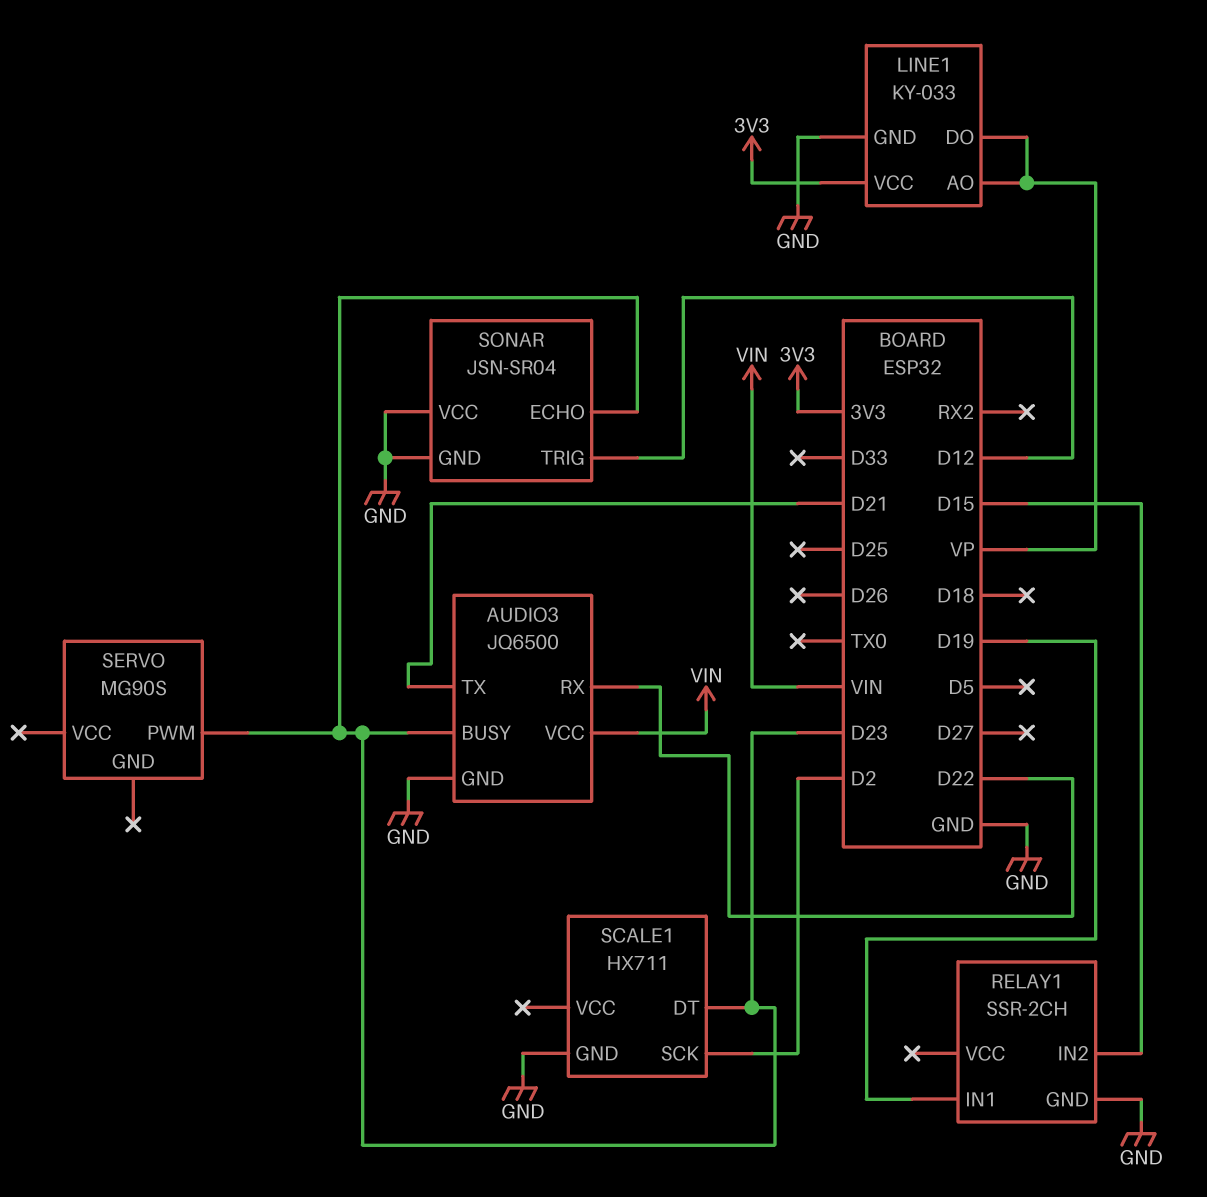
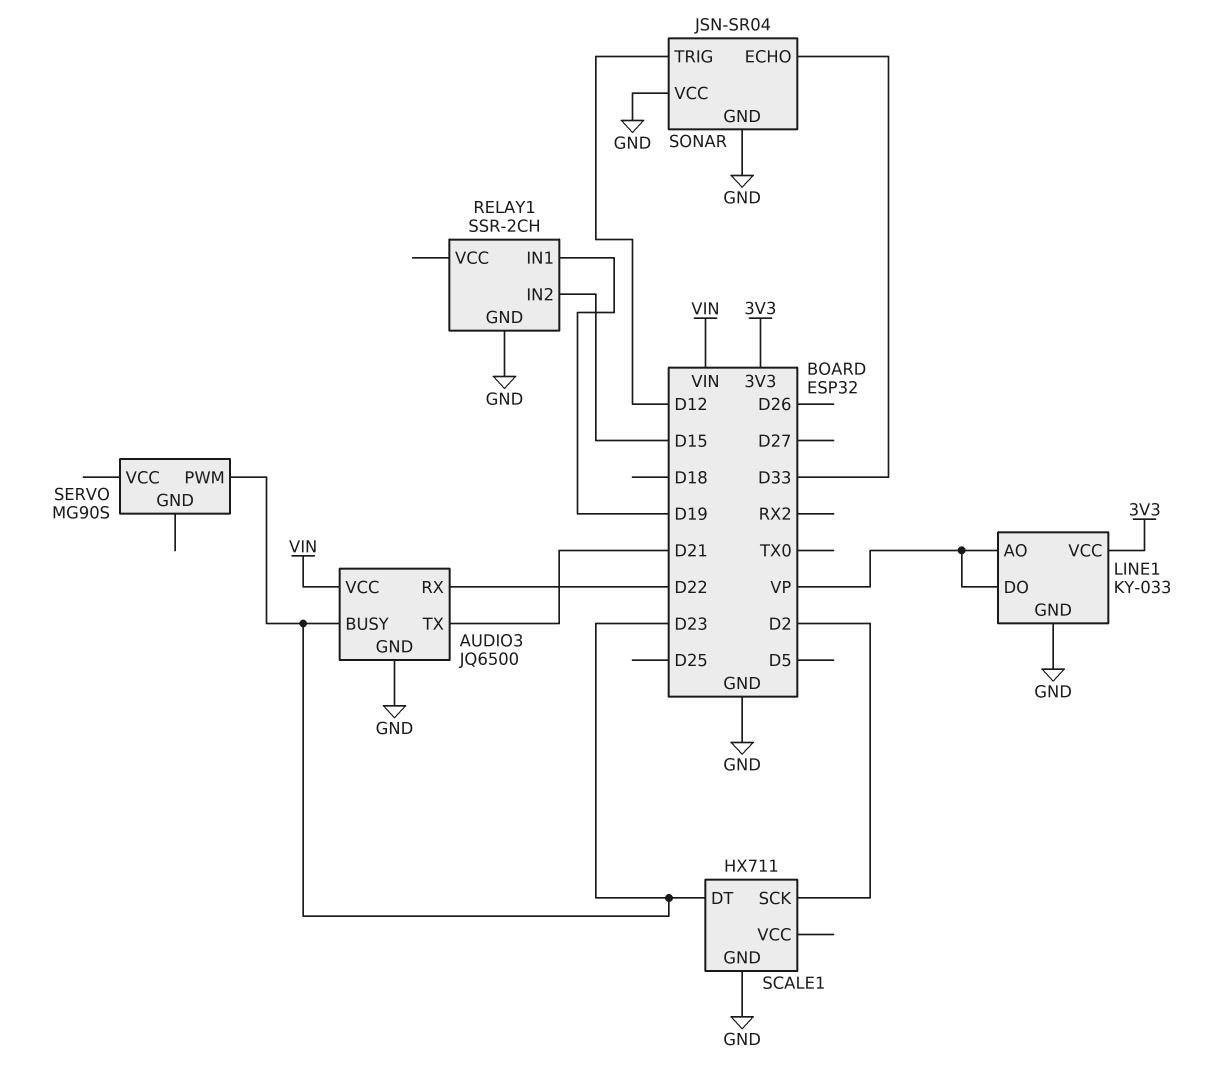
SONAR pin ECHO: D23 -> D33

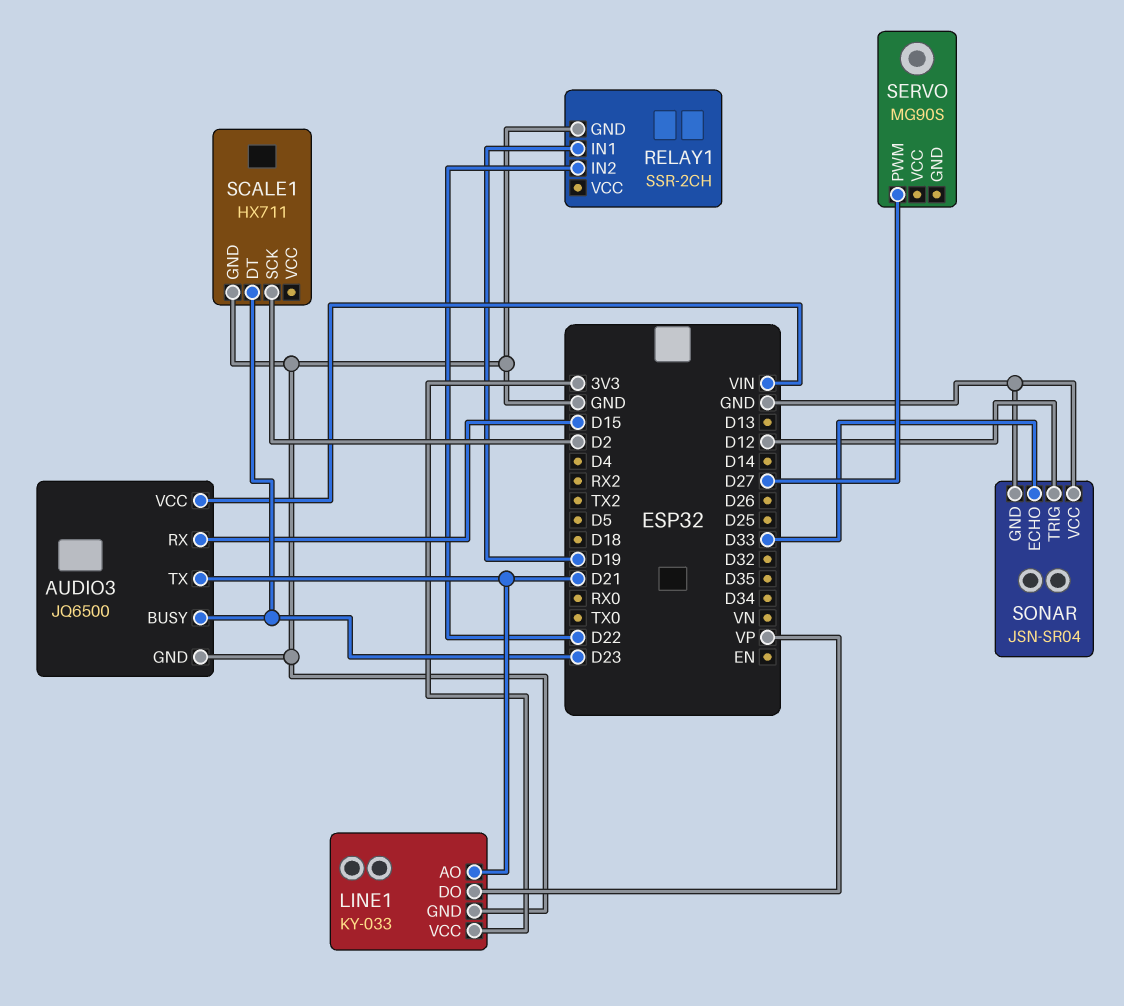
AUDIO3 pin RX: D22 -> D15
LINE1 pin AO: VP -> D21
RELAY1 pin IN2: D15 -> D22
SERVO pin PWM: D23 -> D27

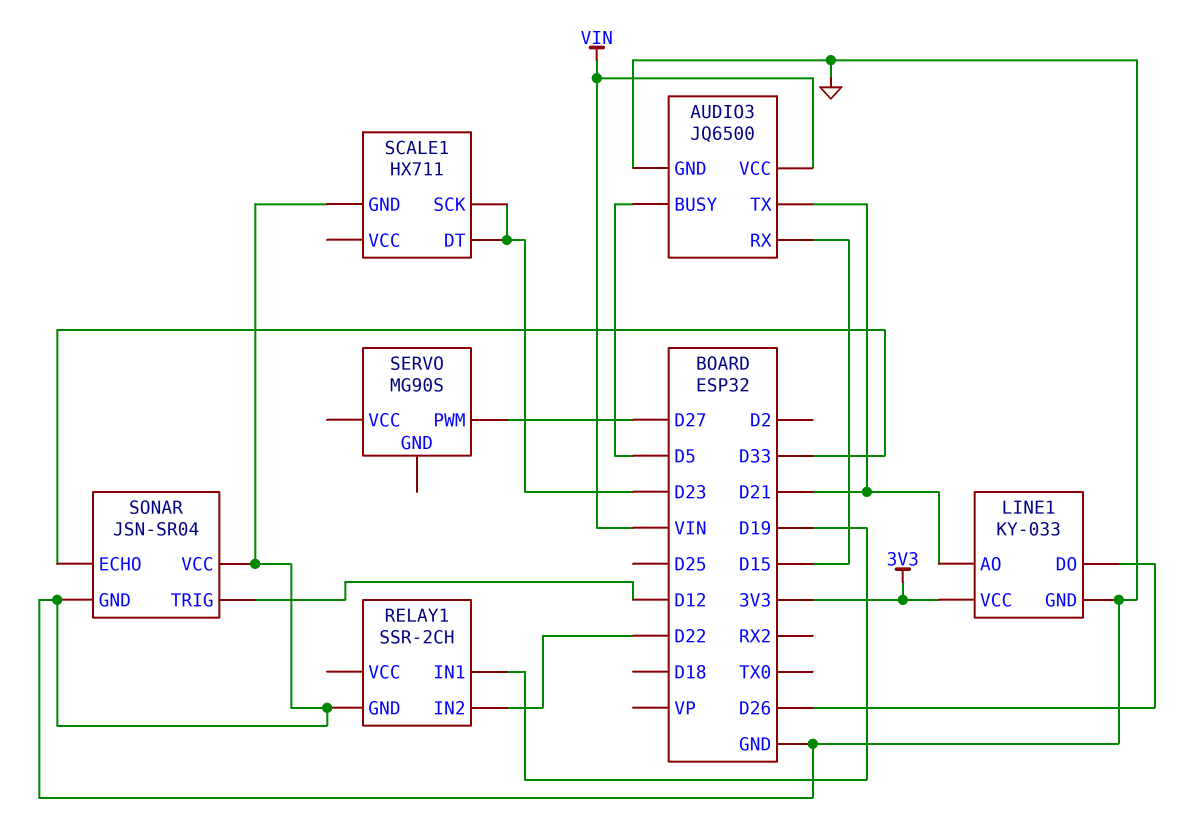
AUDIO3 pin BUSY: D23 -> D5
LINE1 pin DO: VP -> D26
SCALE1 pin SCK: D2 -> D23

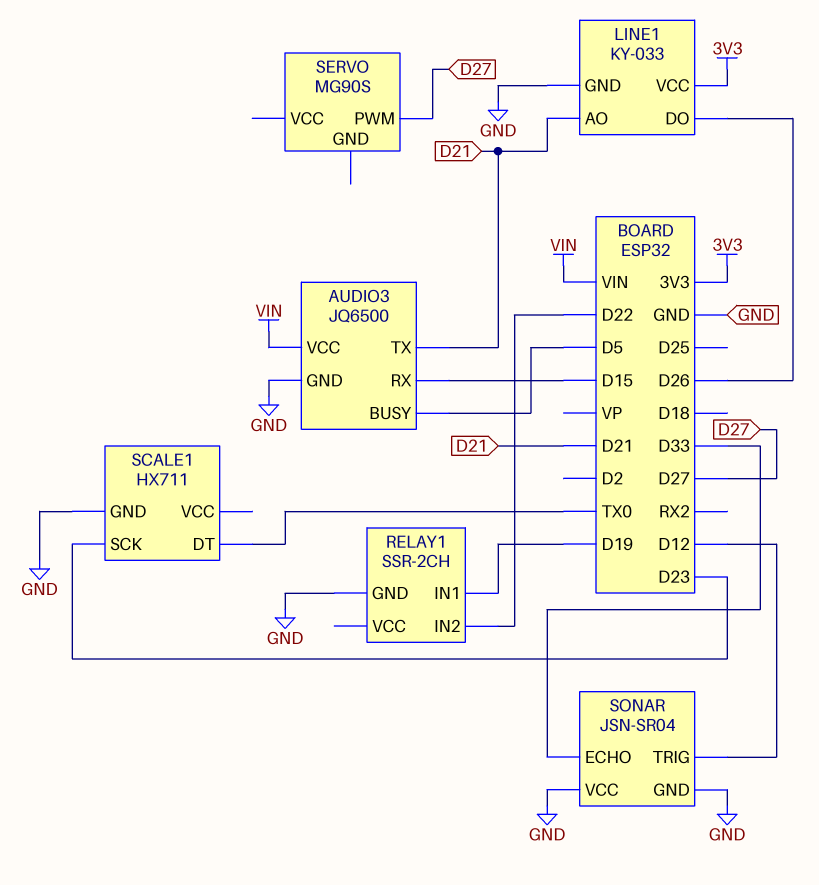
SCALE1 pin DT: D23 -> TX0

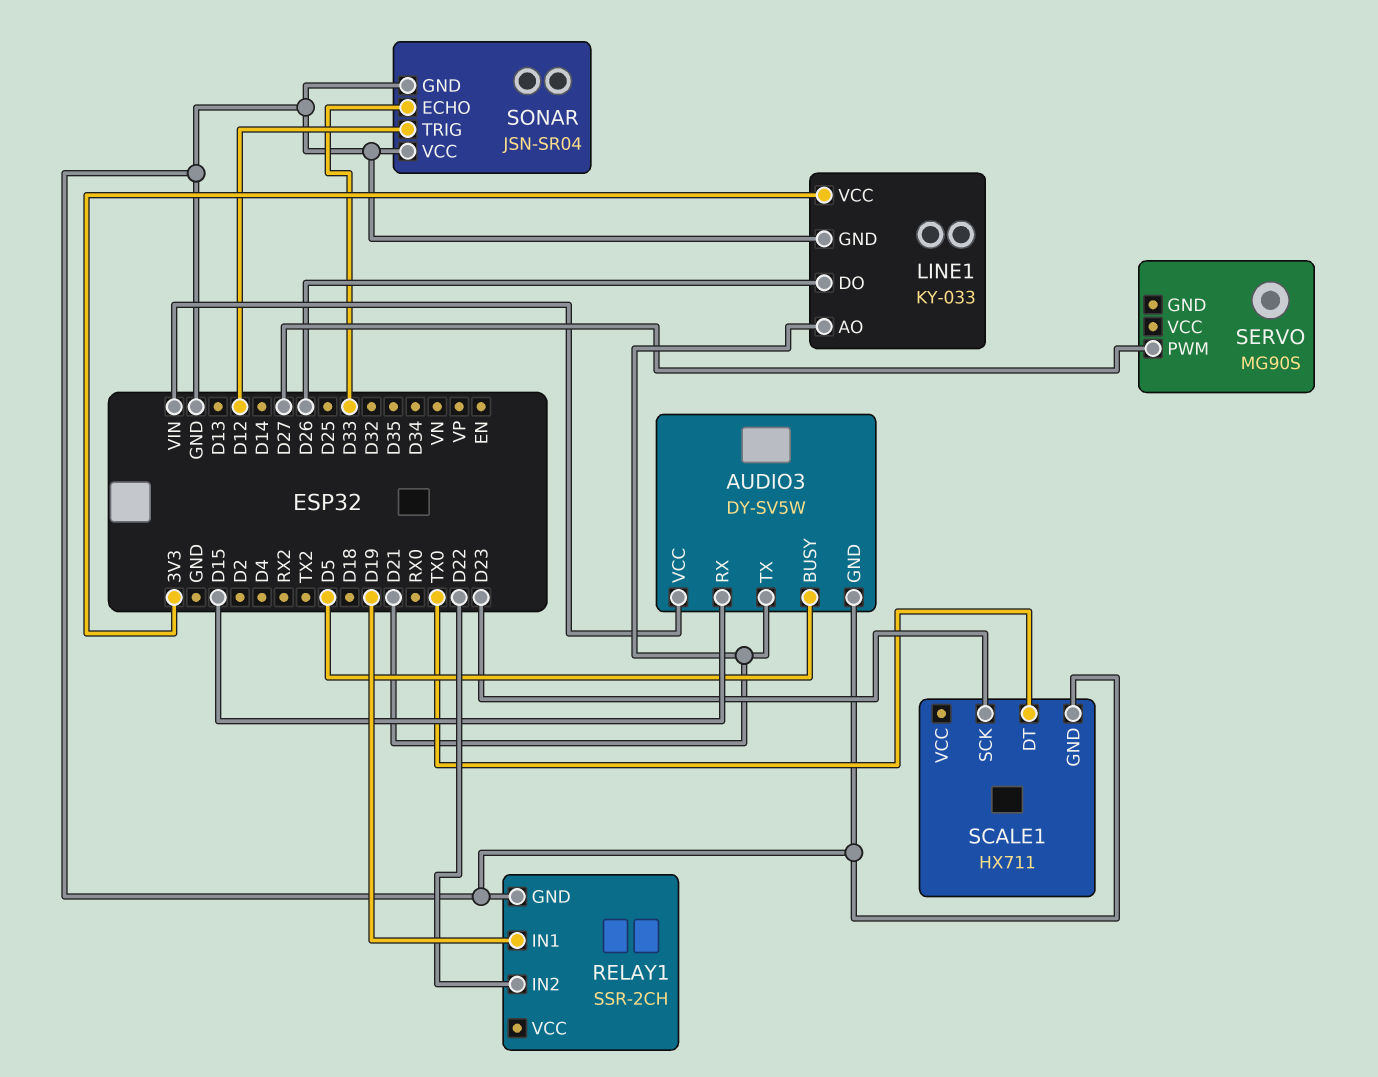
AUDIO3: JQ6500 -> DY-SV5W

